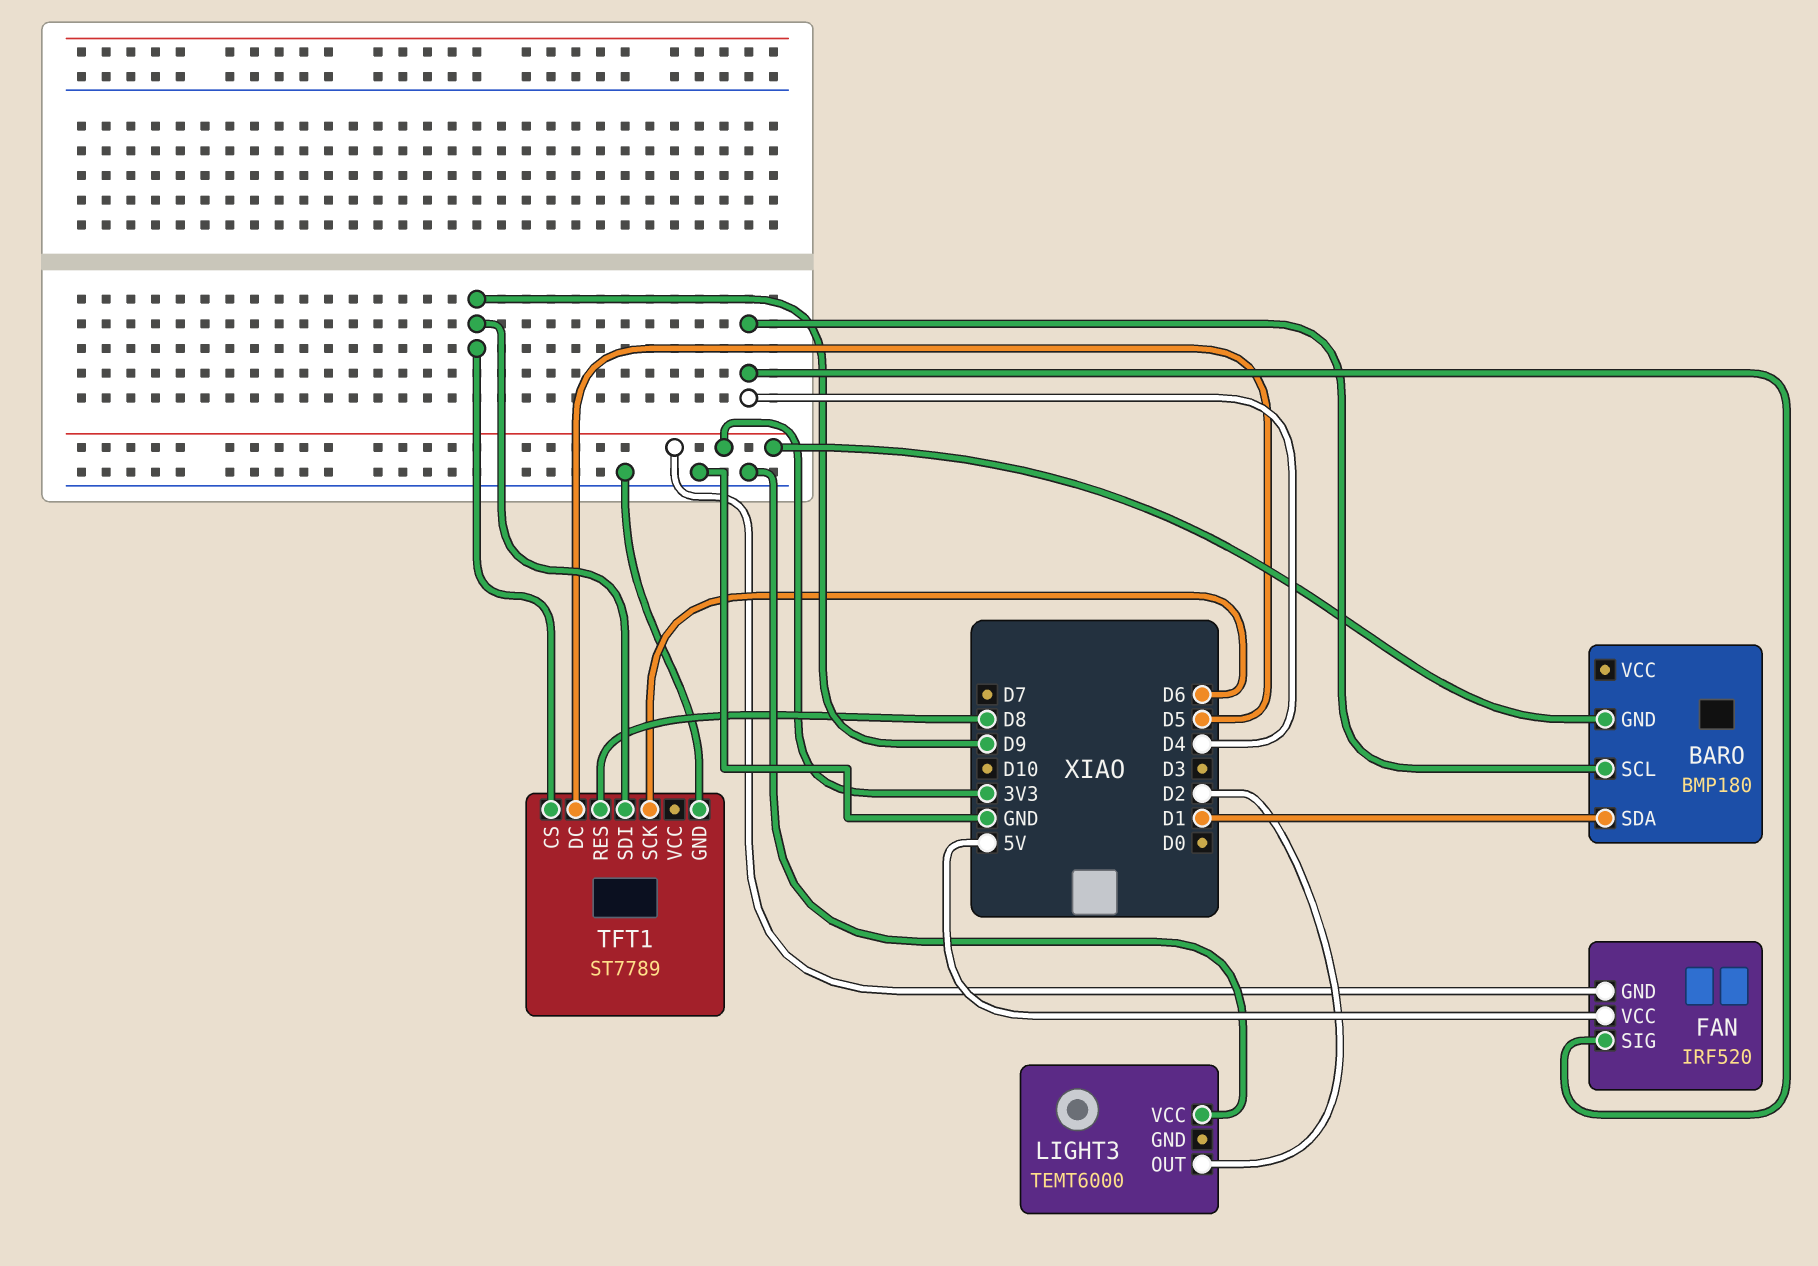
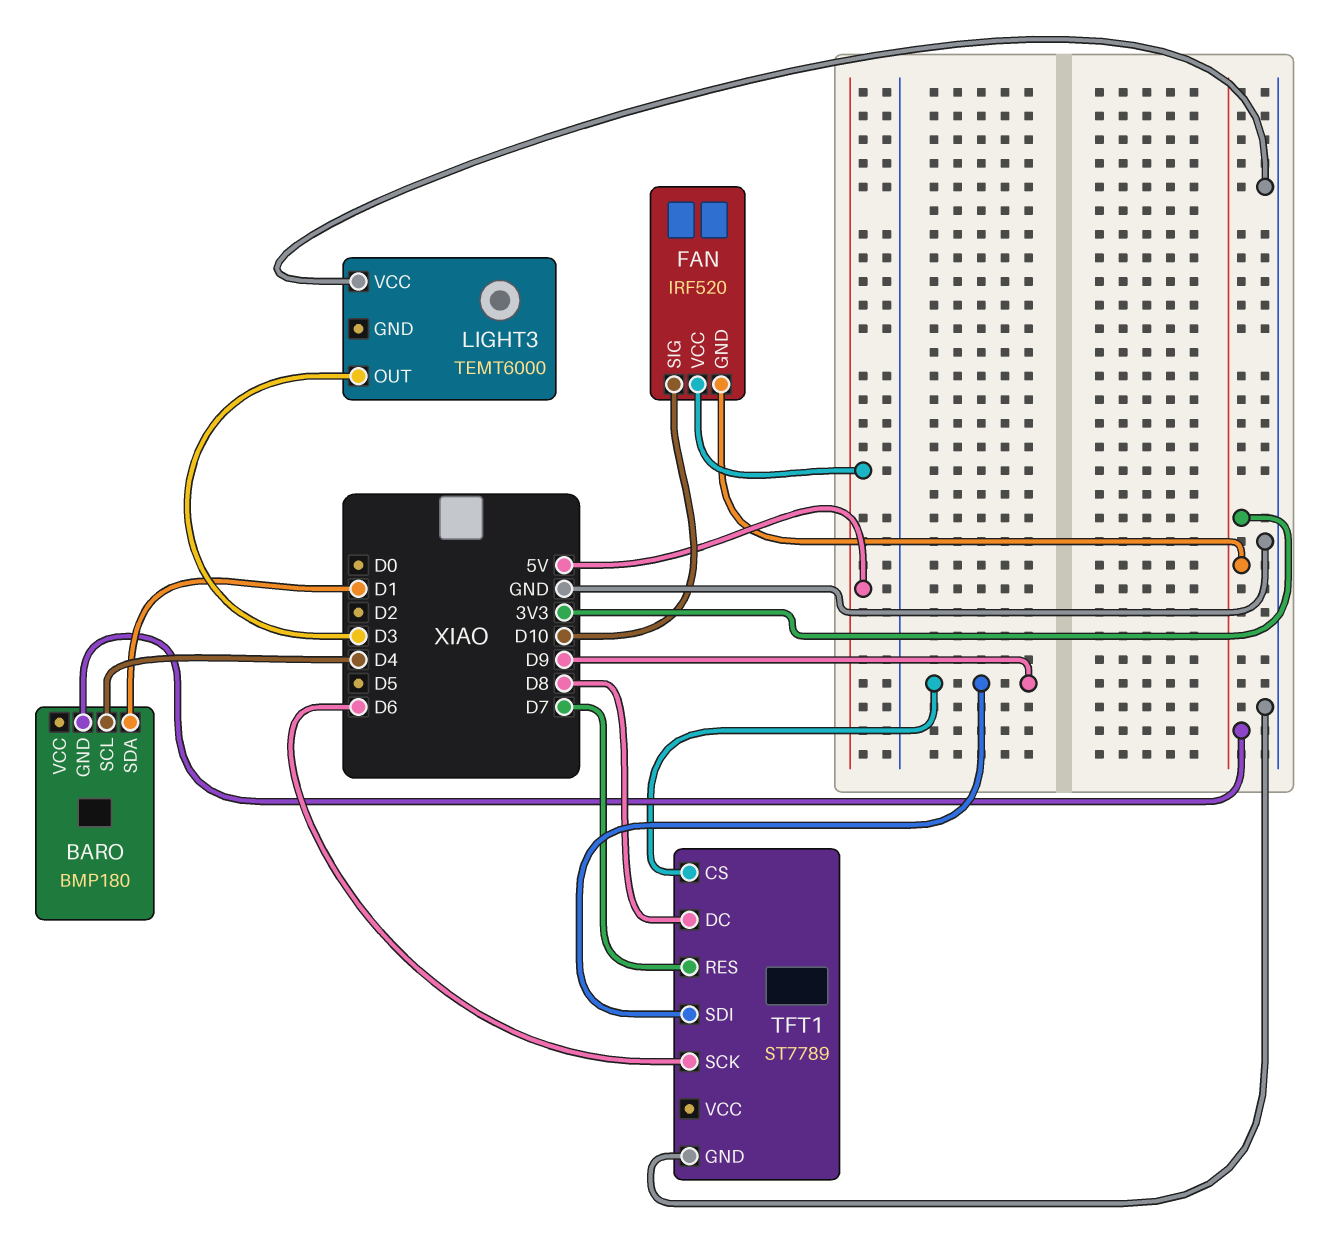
FAN pin SIG: D4 -> D10
LIGHT3 pin OUT: D2 -> D3
TFT1 pin DC: D5 -> D8
TFT1 pin RES: D8 -> D7

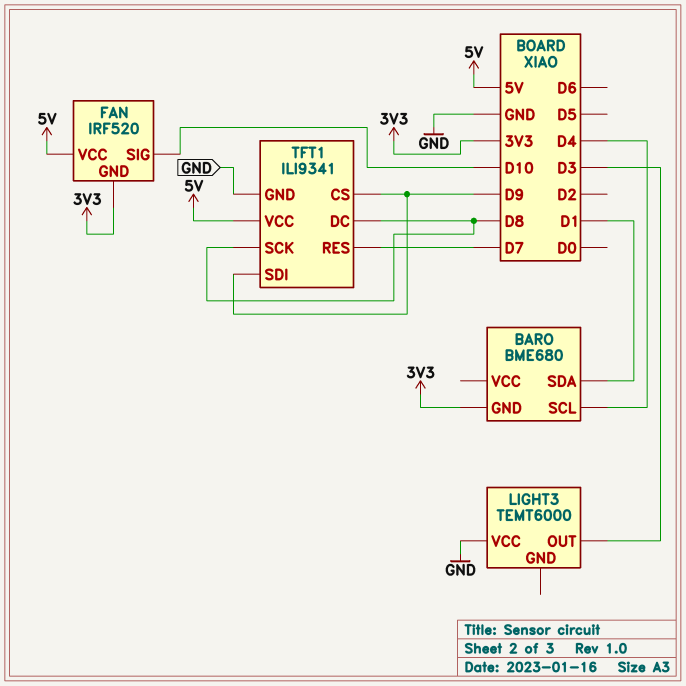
BARO: BMP180 -> BME680
TFT1: ST7789 -> ILI9341
TFT1 pin SCK: D6 -> D8
TFT1 pin VCC: none -> 5V

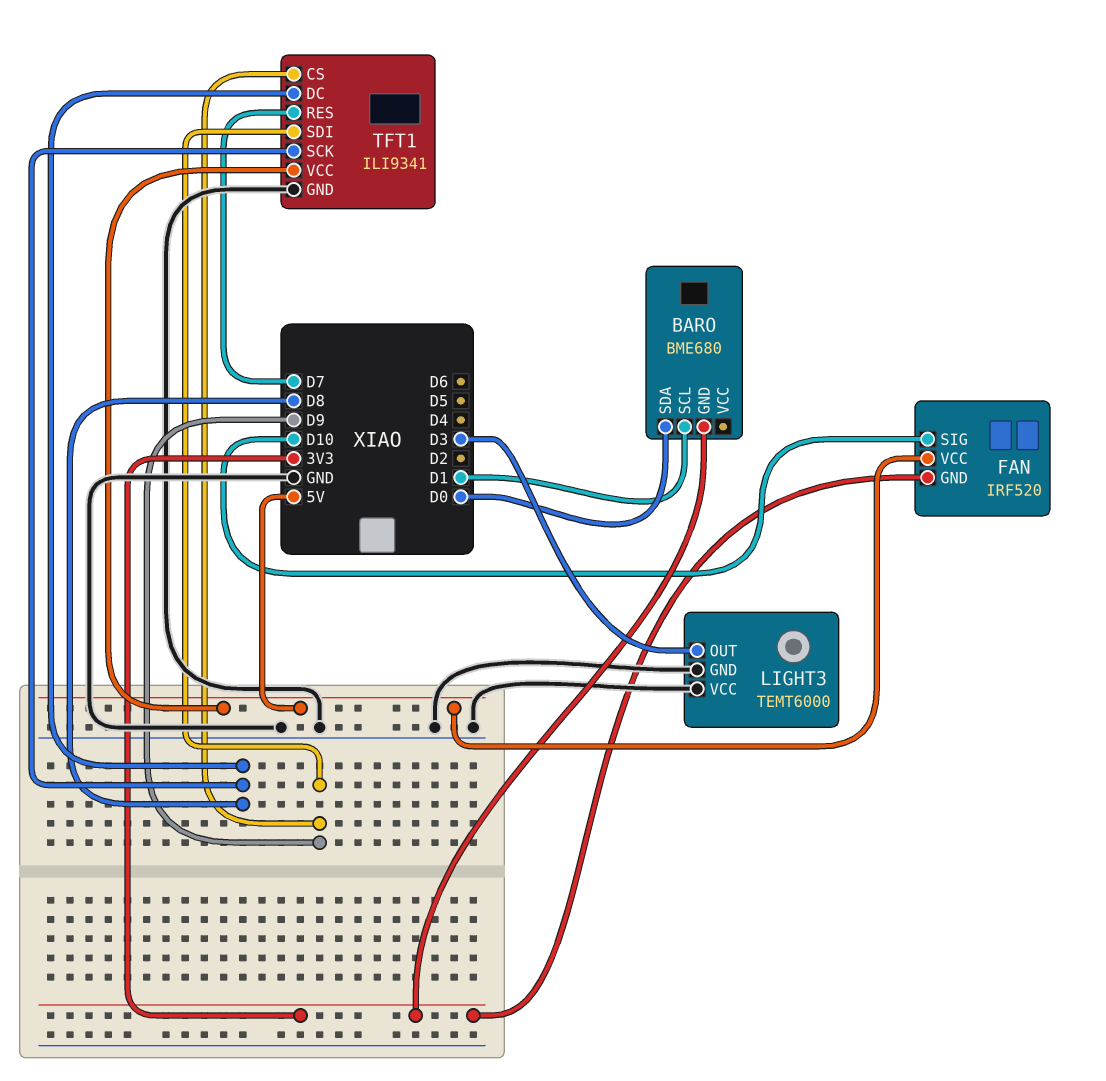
BARO pin SCL: D4 -> D1
BARO pin SDA: D1 -> D0
LIGHT3 pin GND: none -> GND

